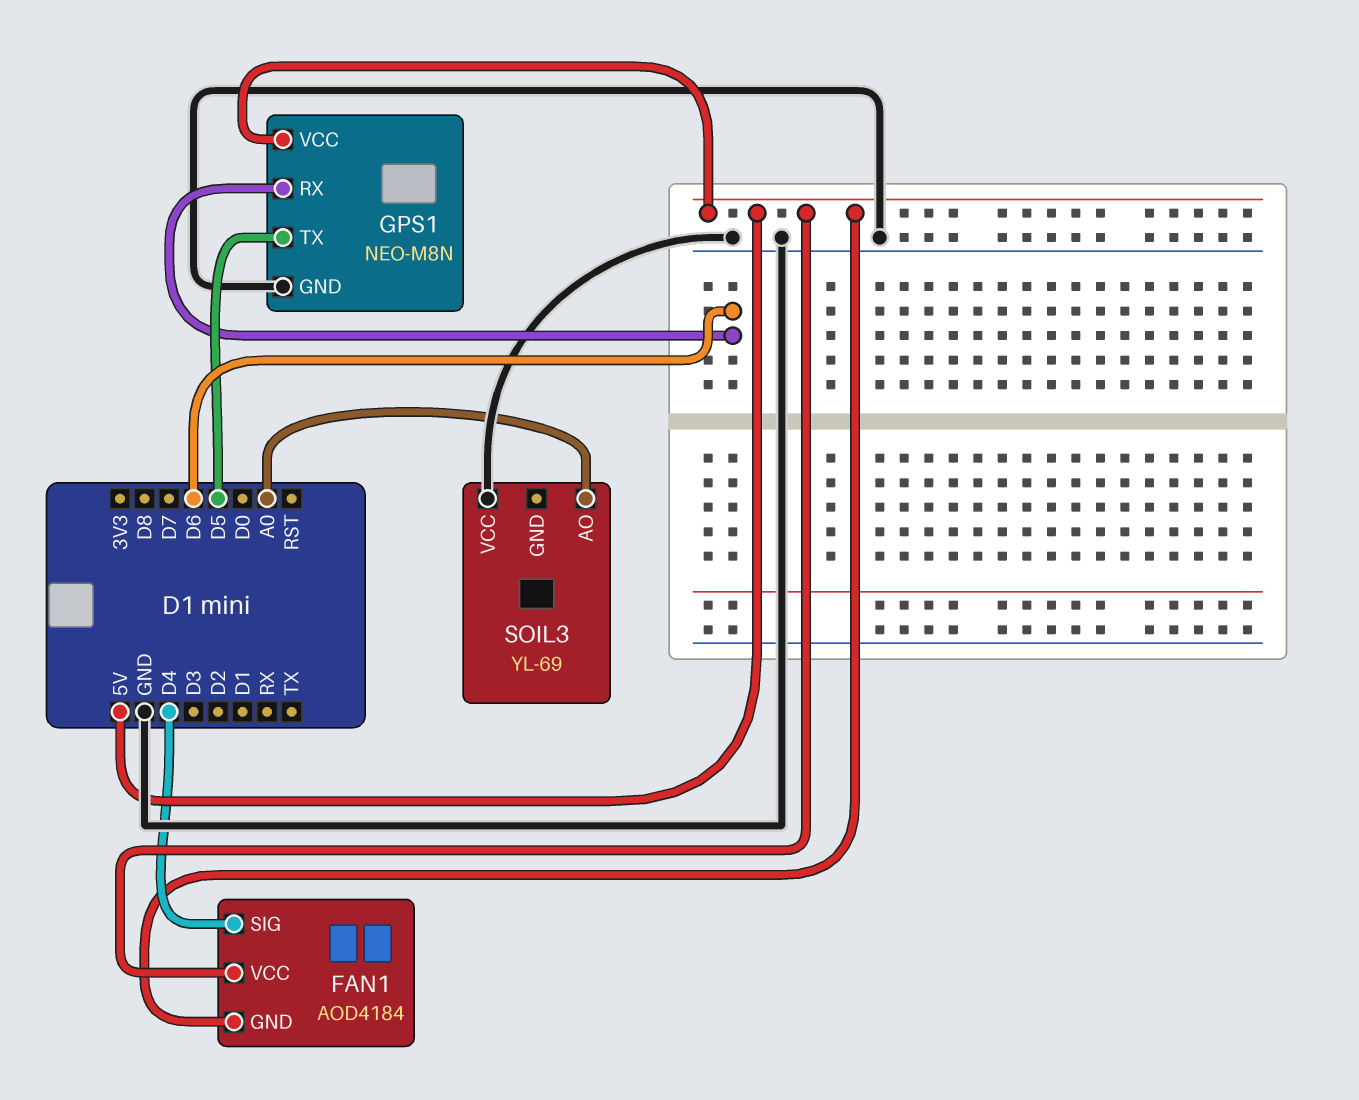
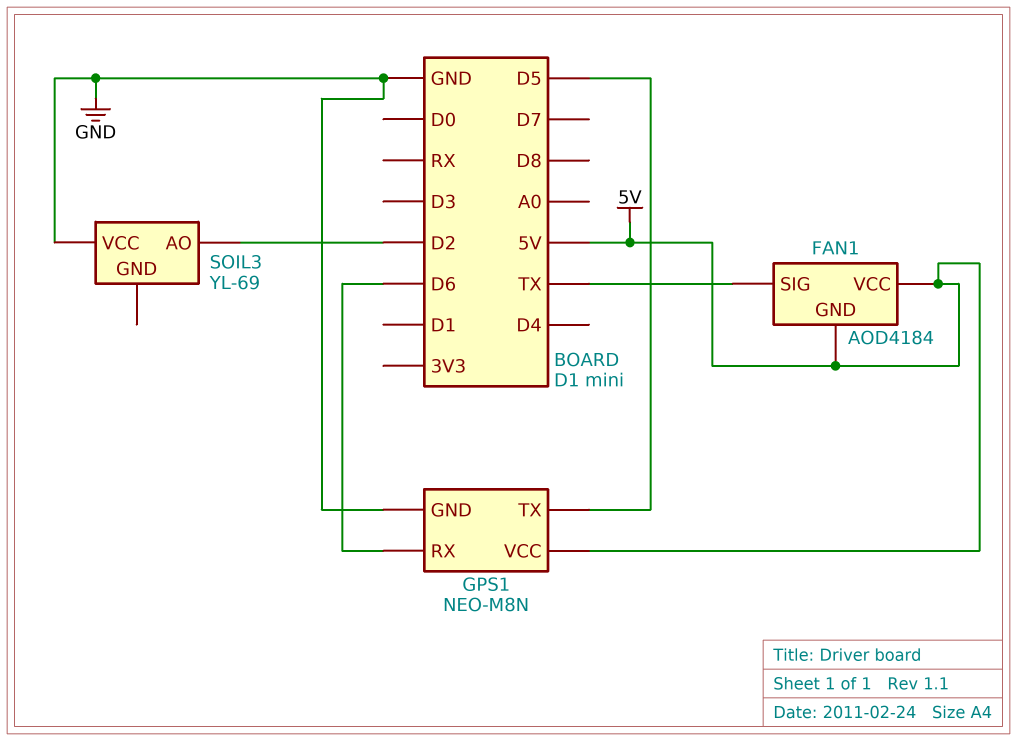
FAN1 pin SIG: D4 -> TX
SOIL3 pin AO: A0 -> D2

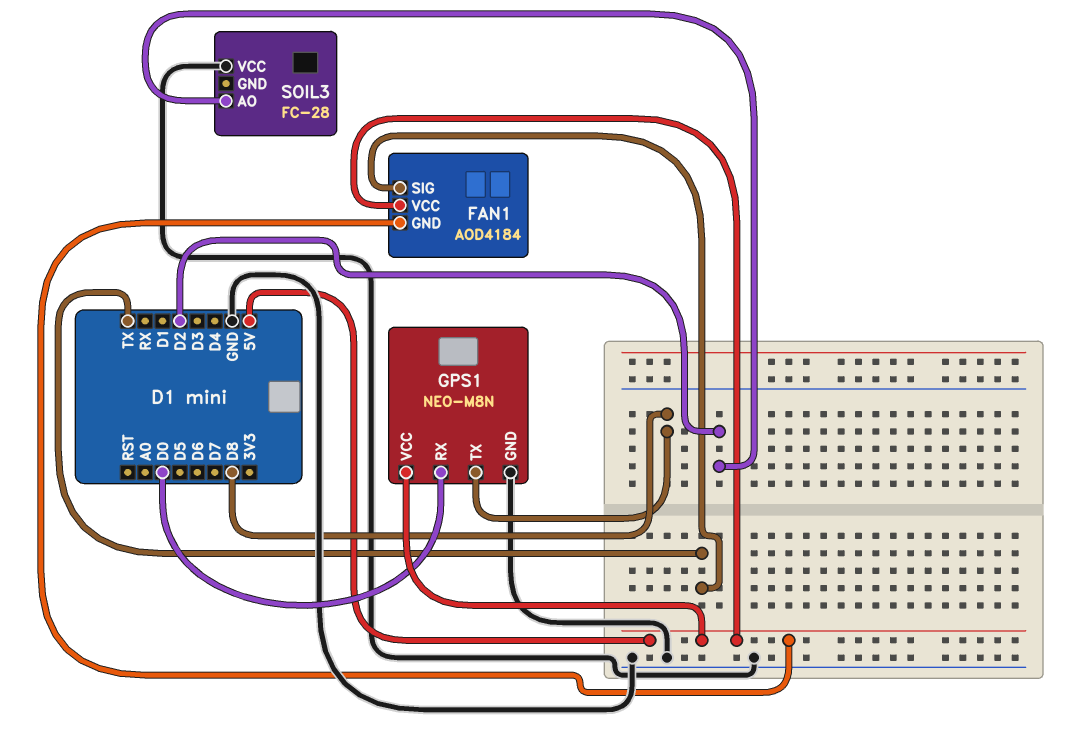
GPS1 pin RX: D6 -> D0
GPS1 pin TX: D5 -> D8
SOIL3: YL-69 -> FC-28

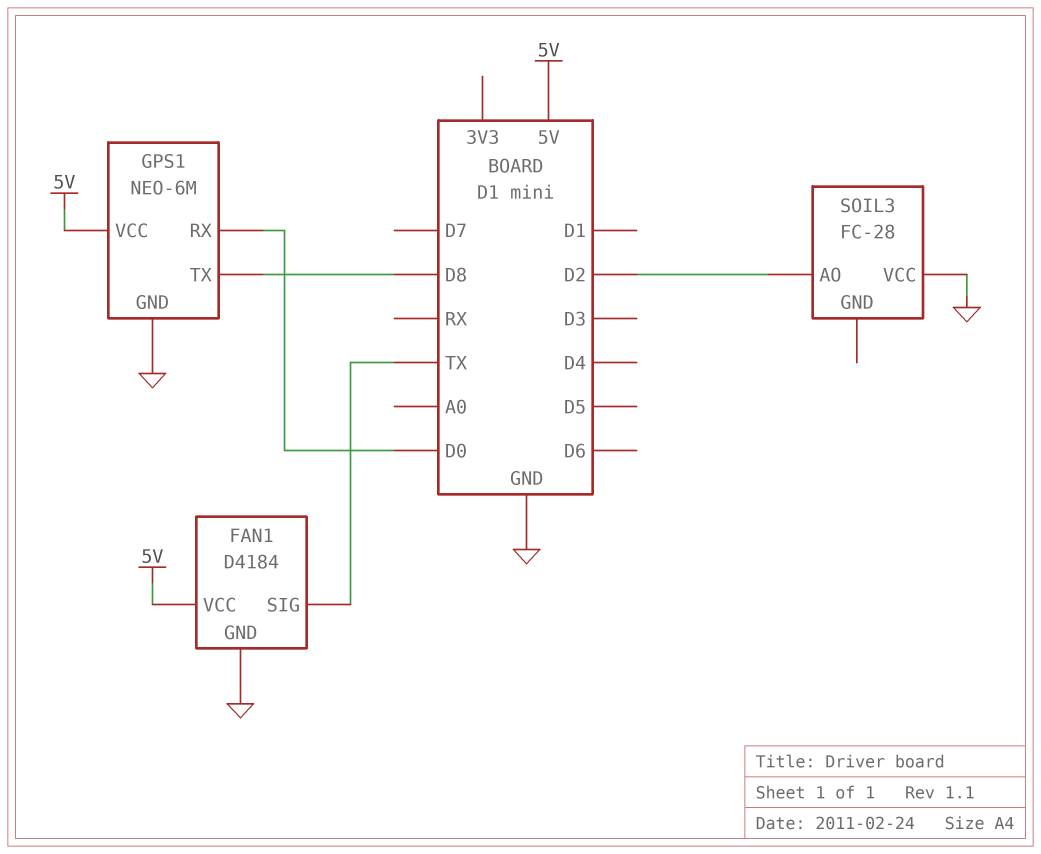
FAN1: AOD4184 -> D4184
FAN1 pin GND: 5V -> GND
GPS1: NEO-M8N -> NEO-6M

